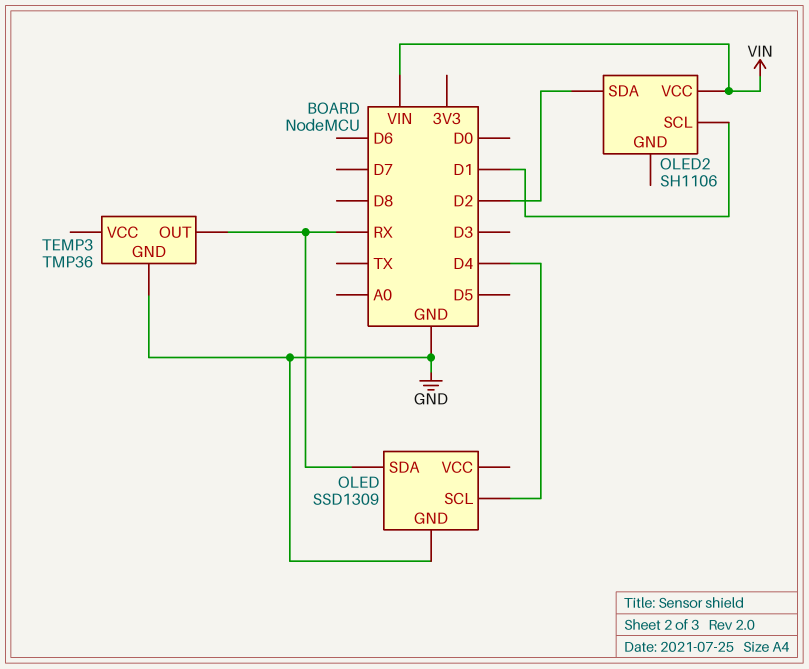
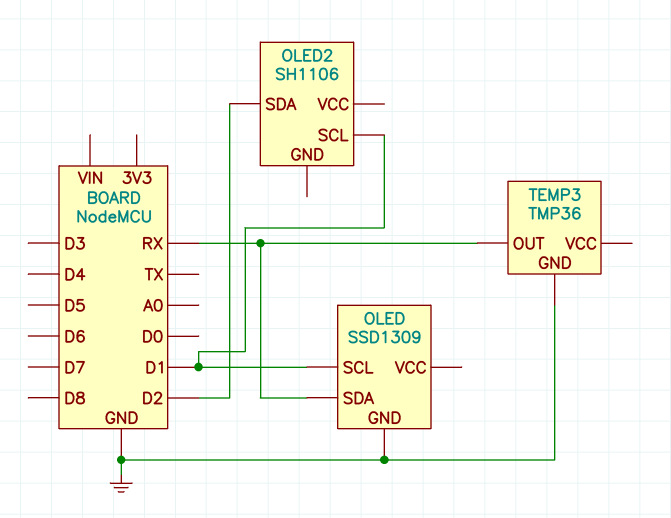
OLED pin SCL: D4 -> D1
OLED2 pin VCC: VIN -> none

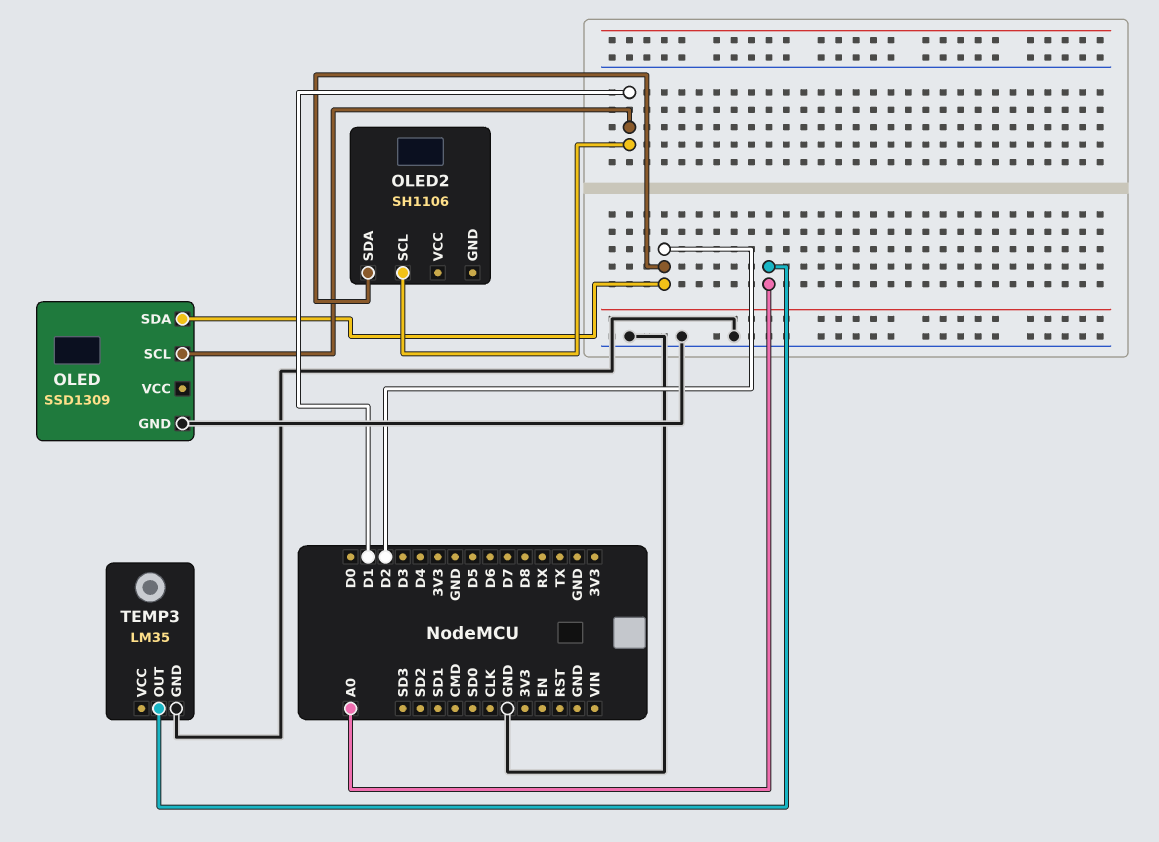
OLED pin SDA: RX -> D2
TEMP3: TMP36 -> LM35
TEMP3 pin OUT: RX -> A0

